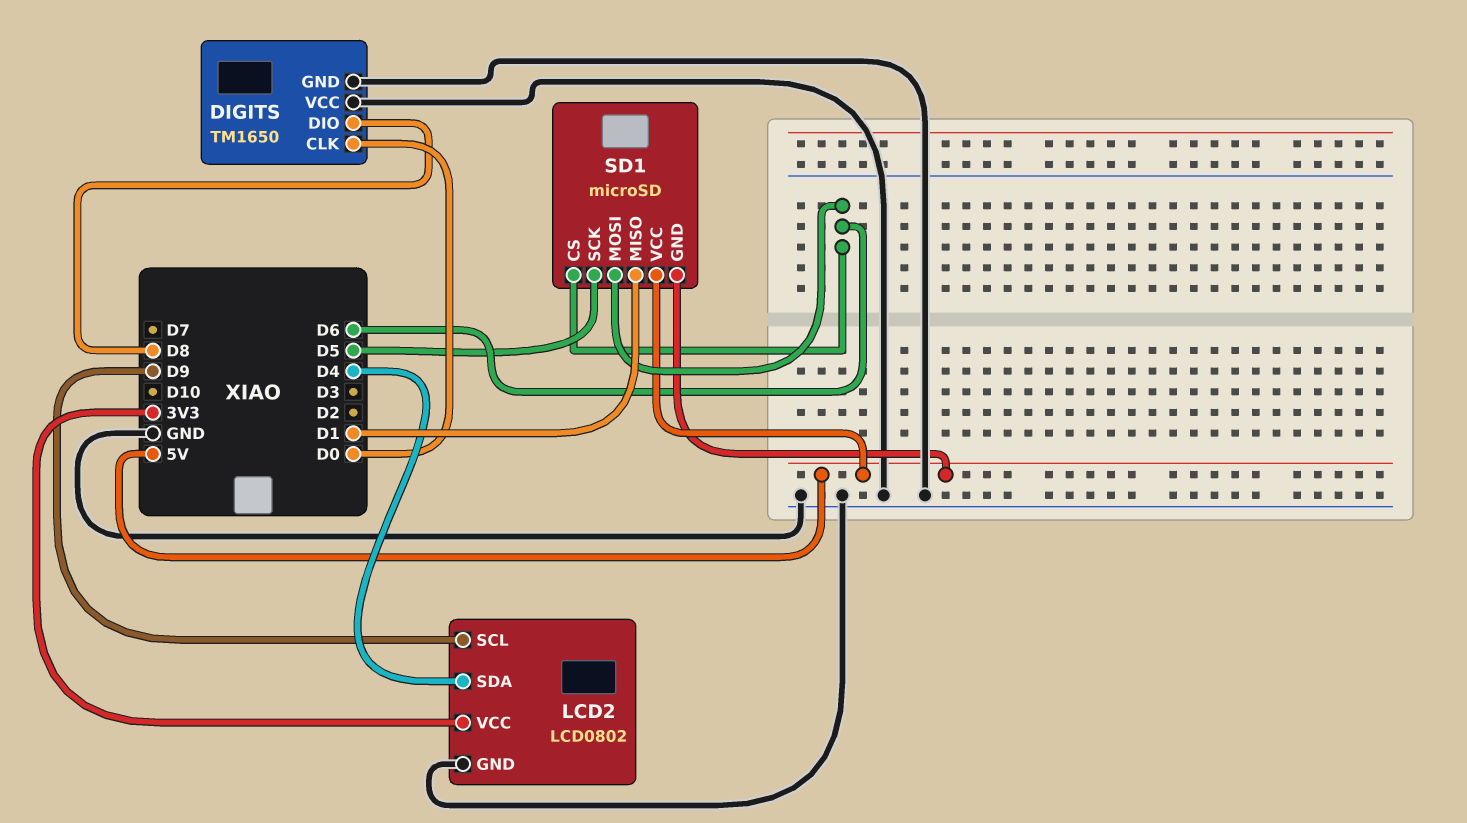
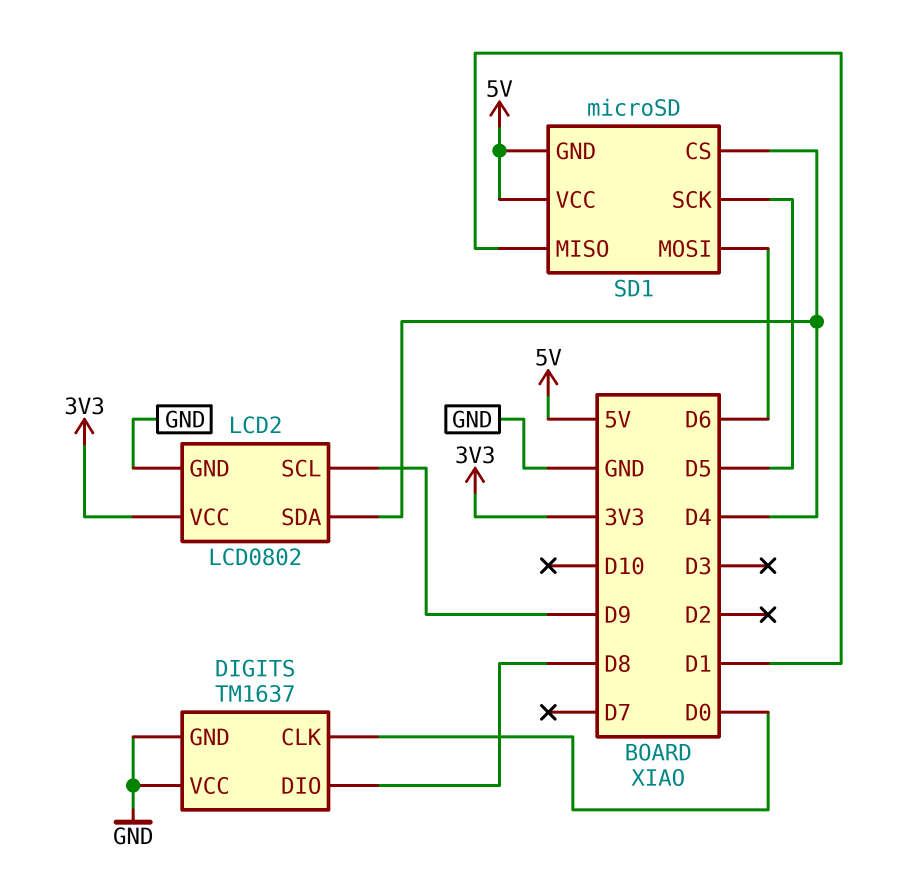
DIGITS: TM1650 -> TM1637
SD1 pin CS: D6 -> D4

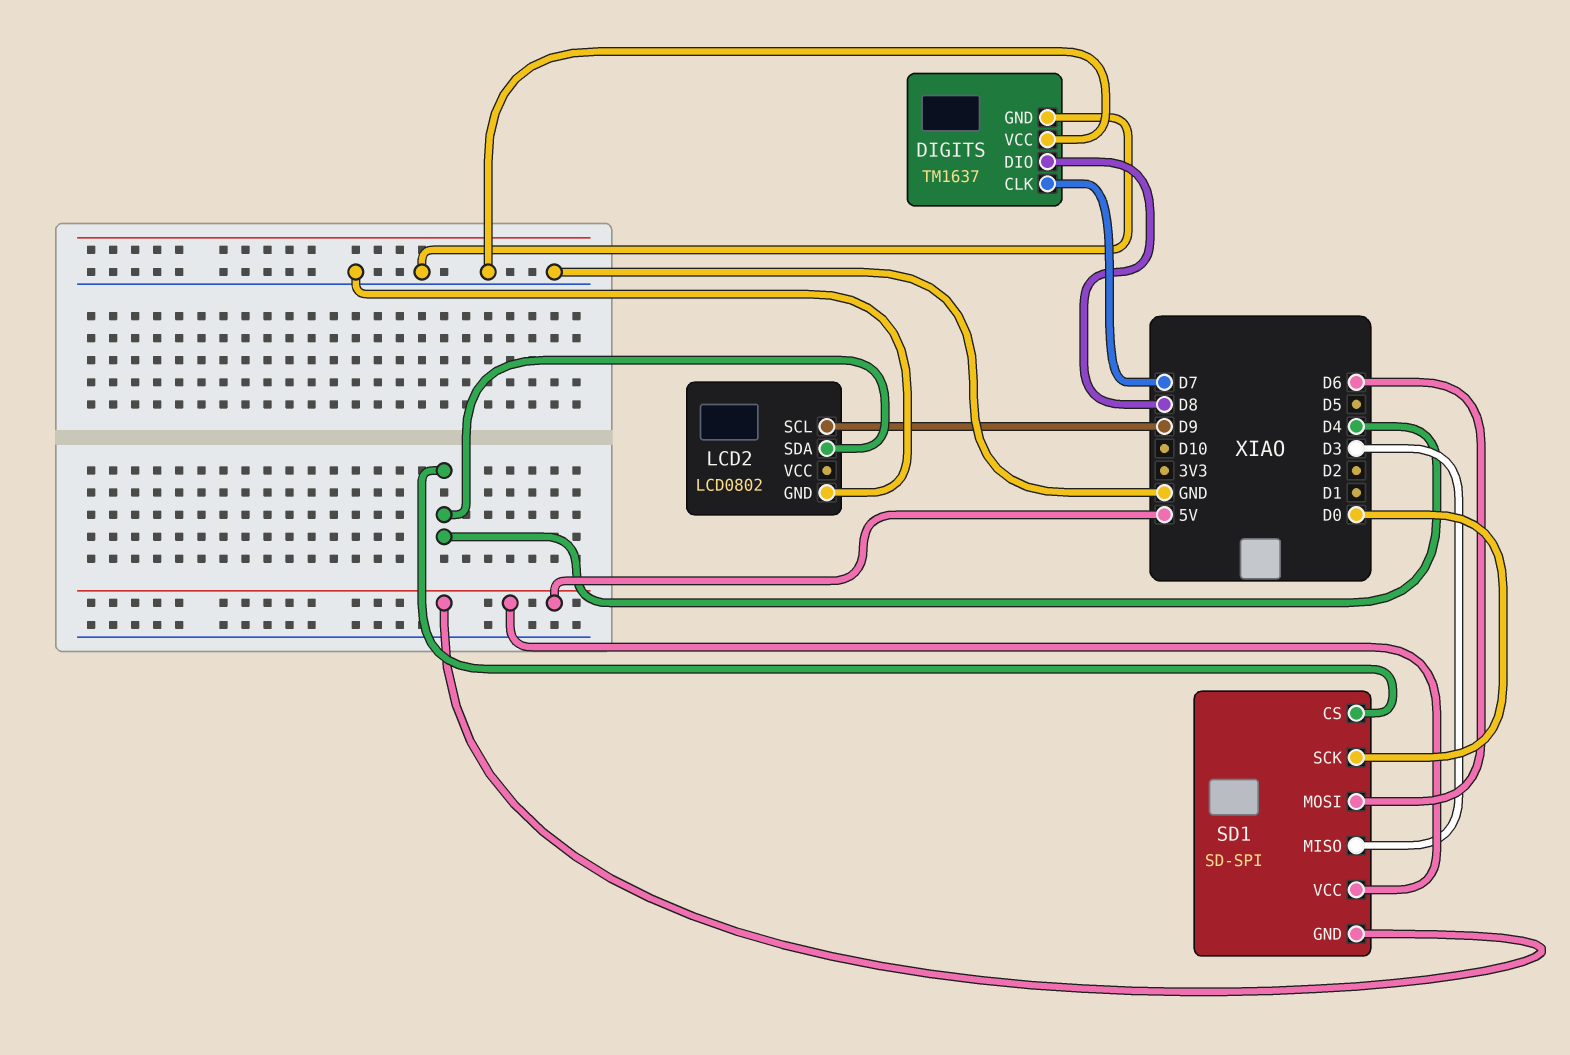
DIGITS pin CLK: D0 -> D7
LCD2 pin VCC: 3V3 -> none
SD1: microSD -> SD-SPI
SD1 pin MISO: D1 -> D3
SD1 pin SCK: D5 -> D0

